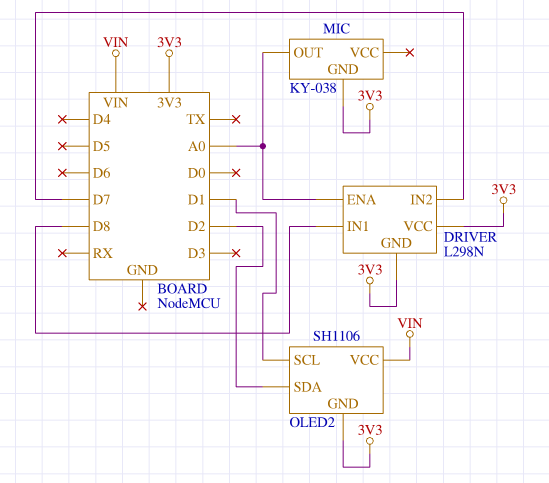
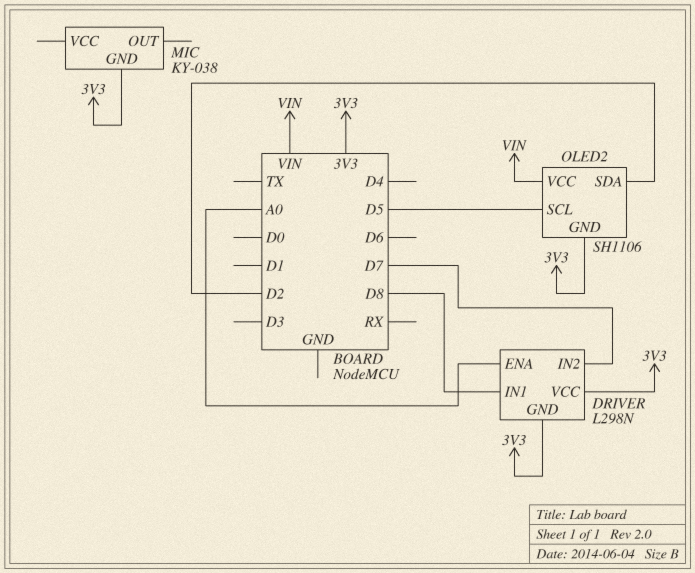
MIC pin OUT: A0 -> none
OLED2 pin SCL: D1 -> D5

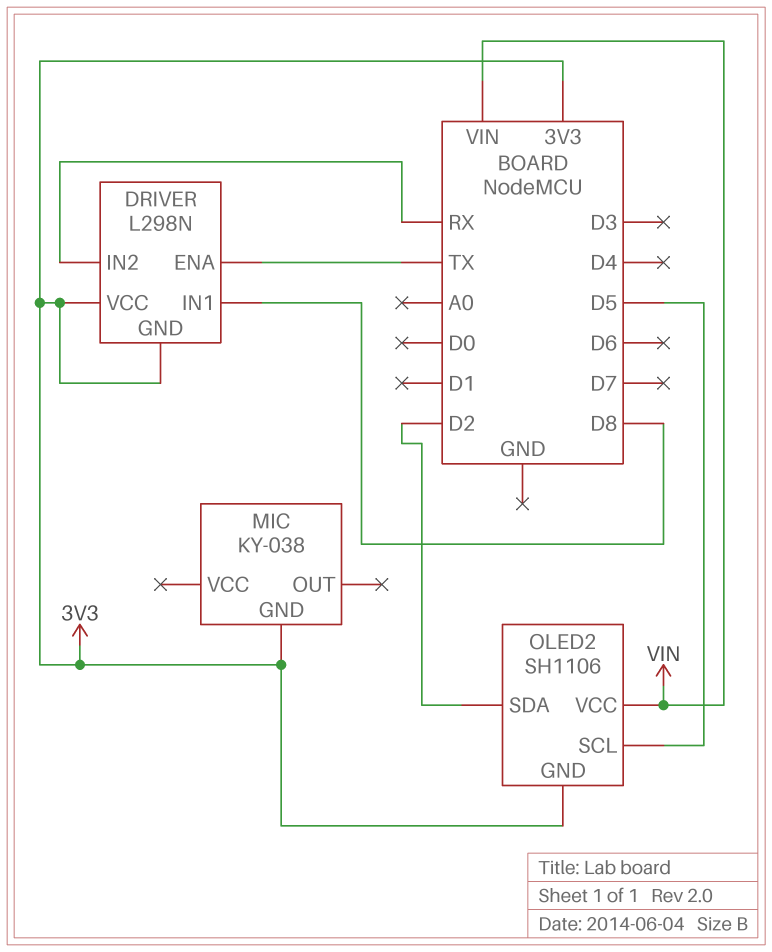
DRIVER pin ENA: A0 -> TX
DRIVER pin IN2: D7 -> RX

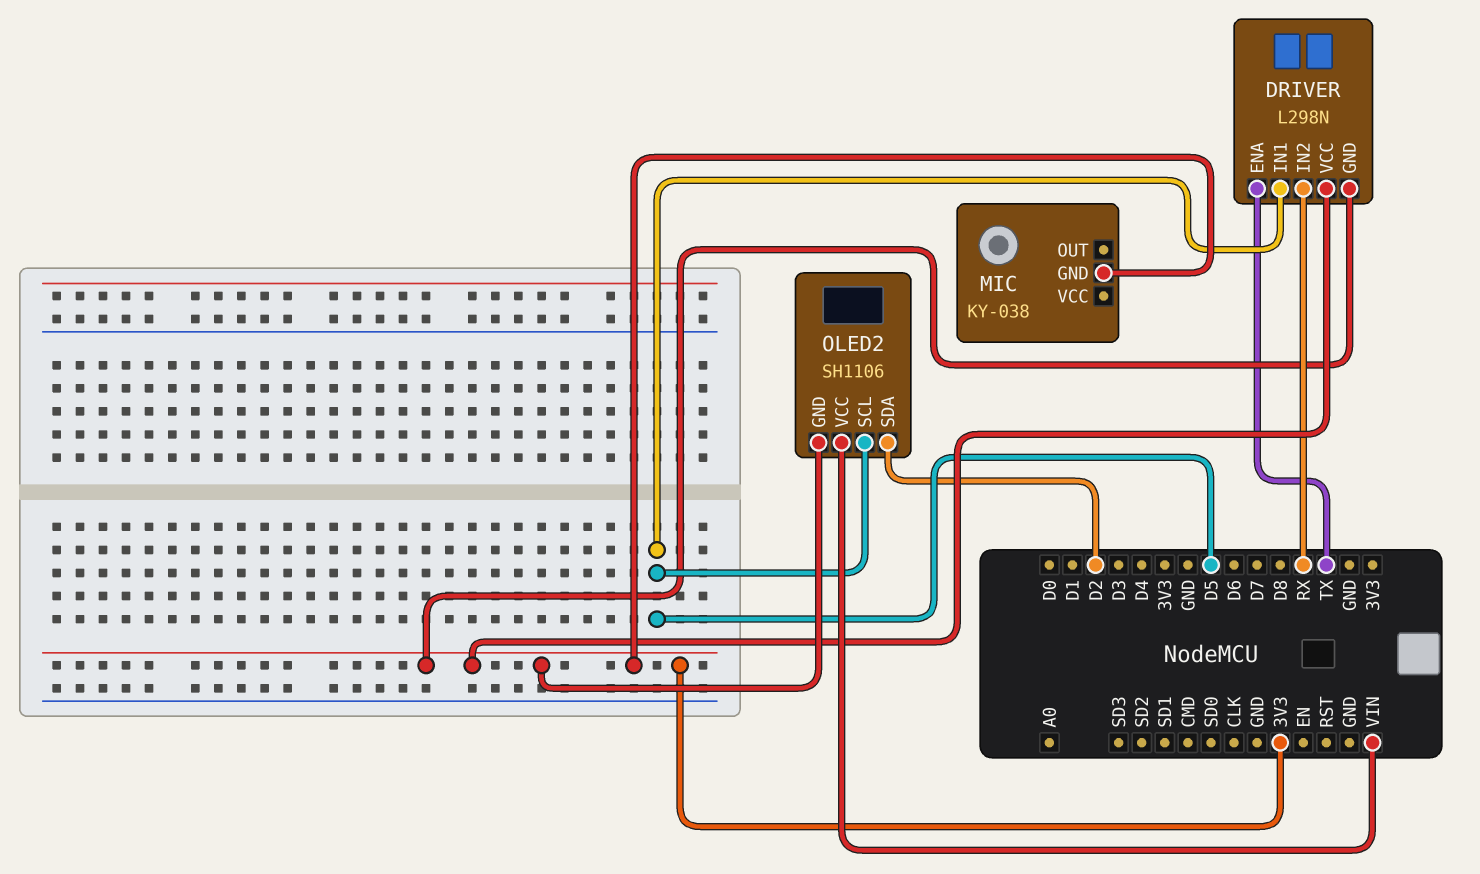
DRIVER pin IN1: D8 -> D5

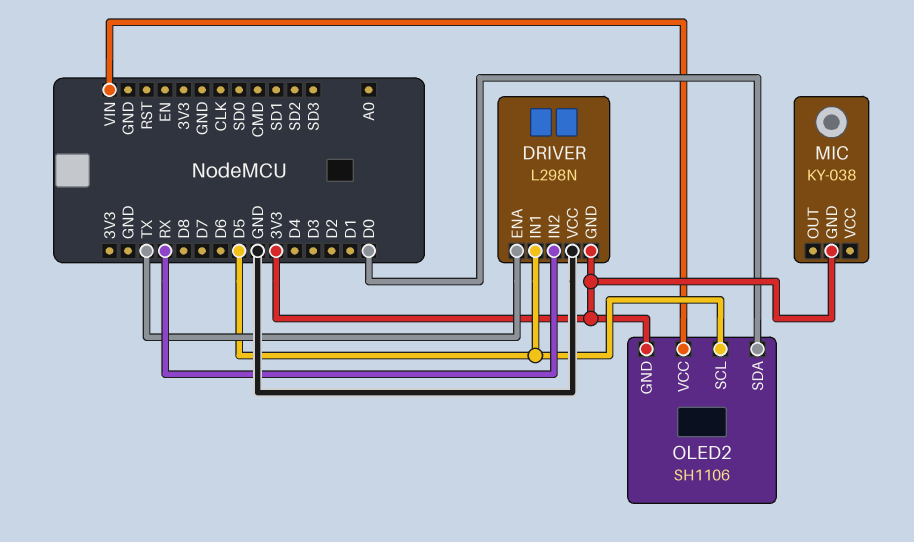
DRIVER pin VCC: 3V3 -> GND
OLED2 pin SDA: D2 -> D0

